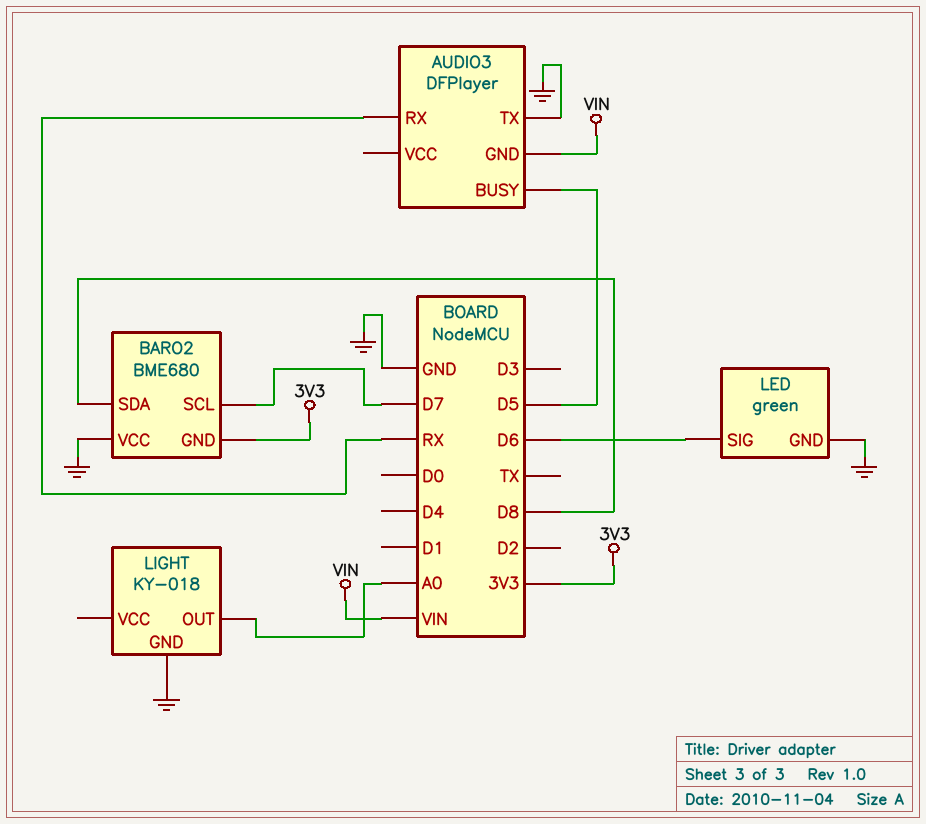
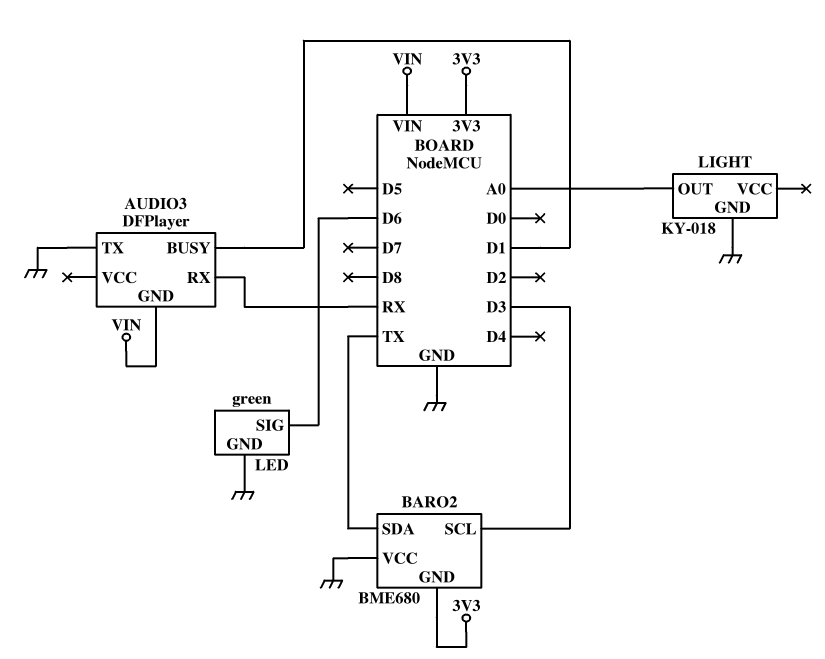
AUDIO3 pin BUSY: D5 -> D1
BARO2 pin SCL: D7 -> D3
BARO2 pin SDA: D8 -> TX

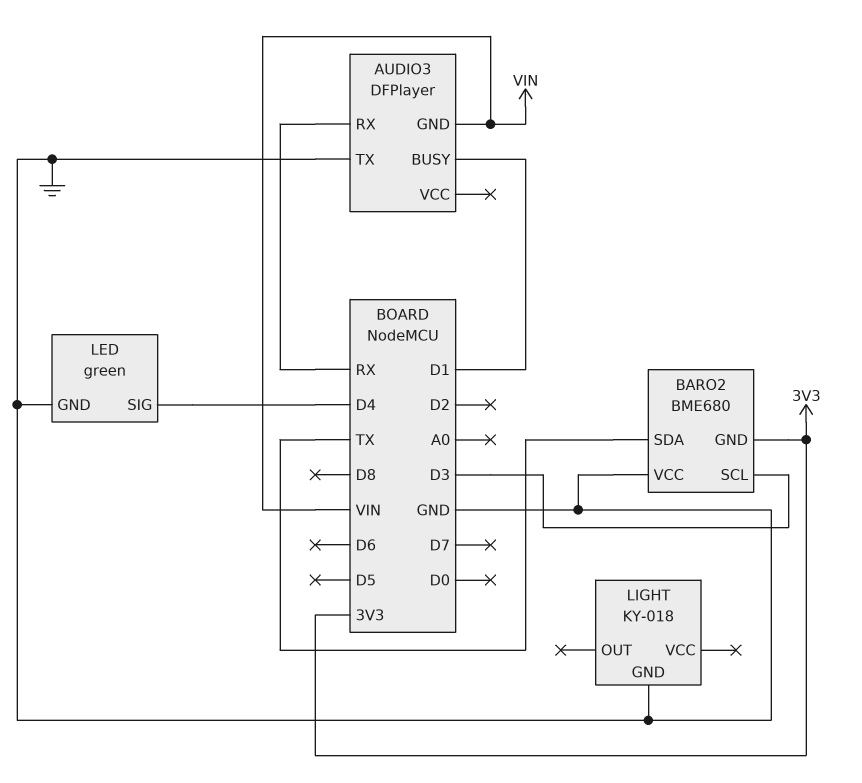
LED pin SIG: D6 -> D4
LIGHT pin OUT: A0 -> none

